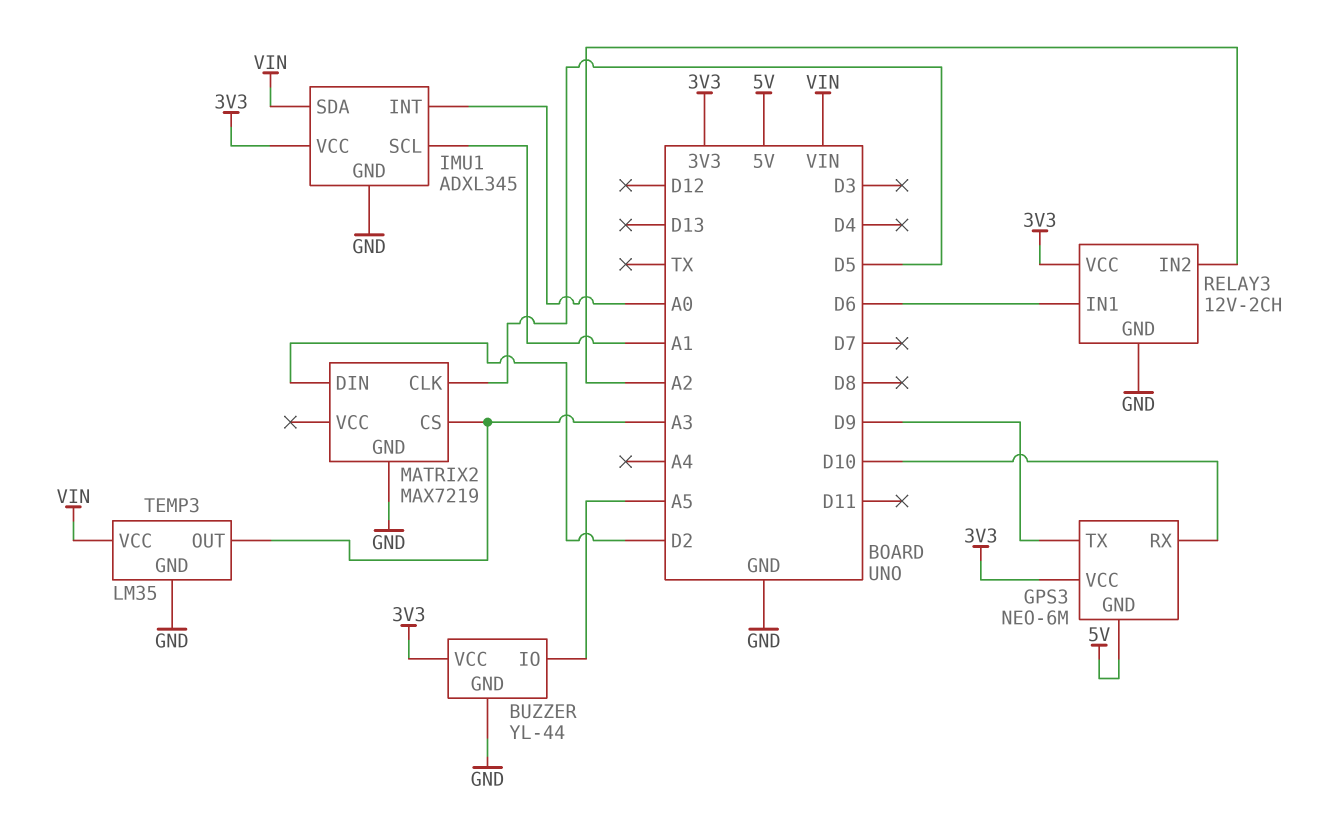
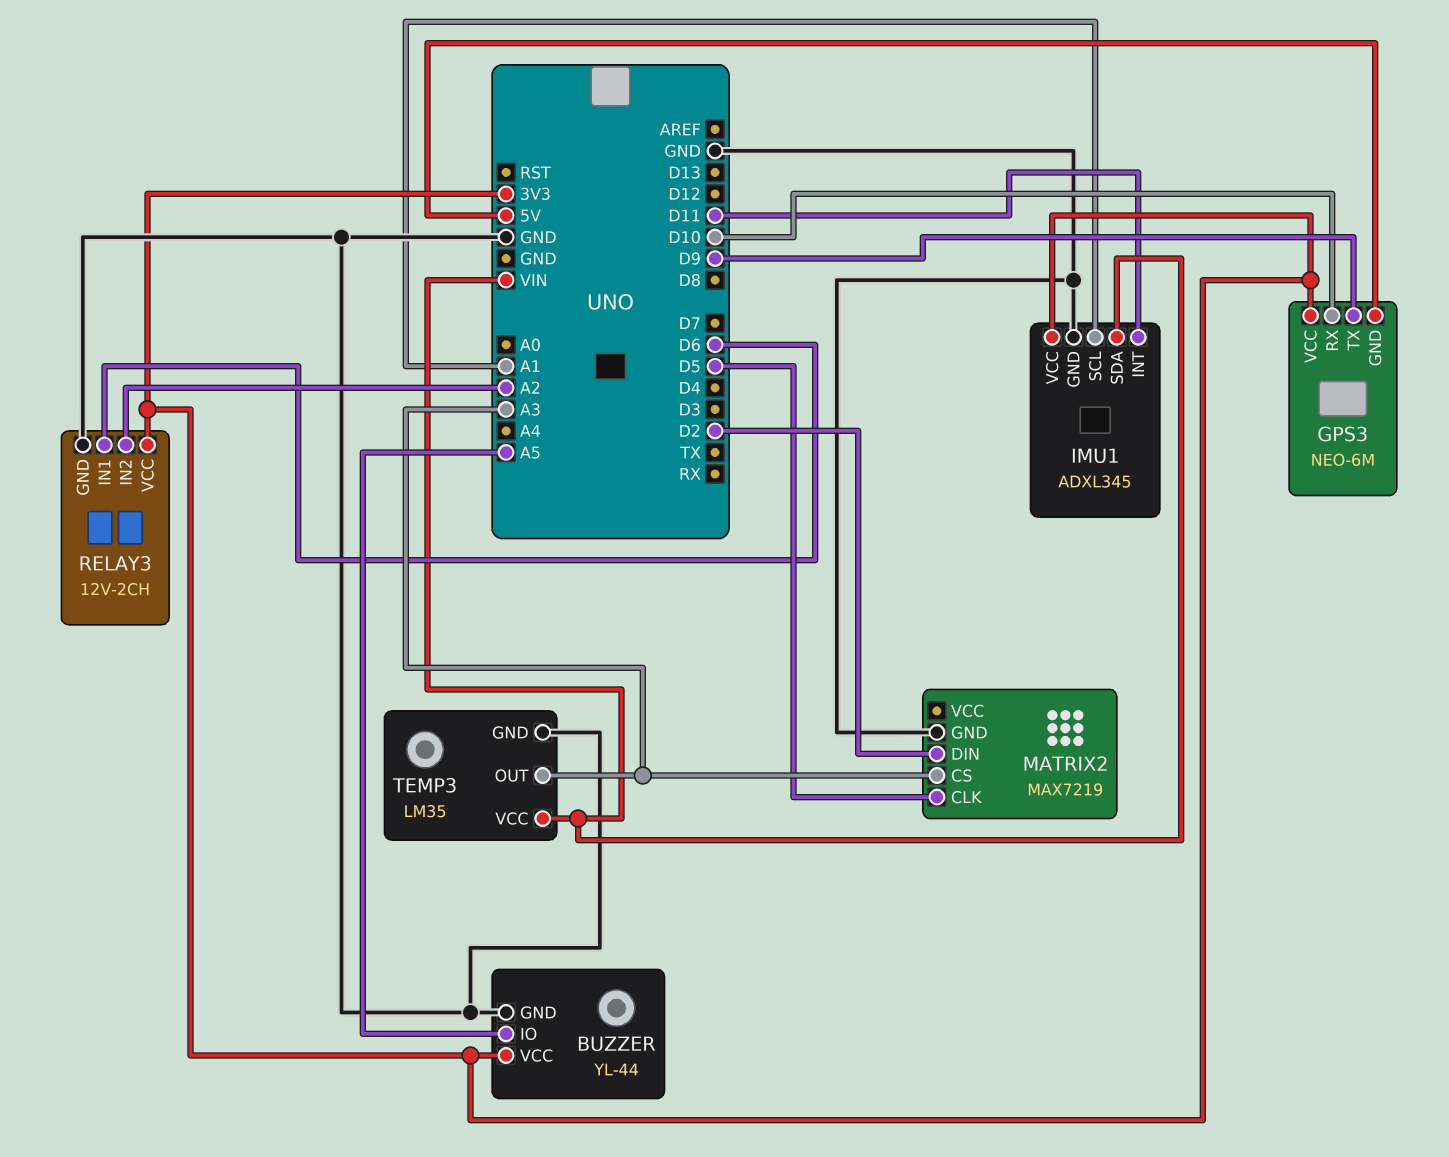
IMU1 pin INT: A0 -> D11

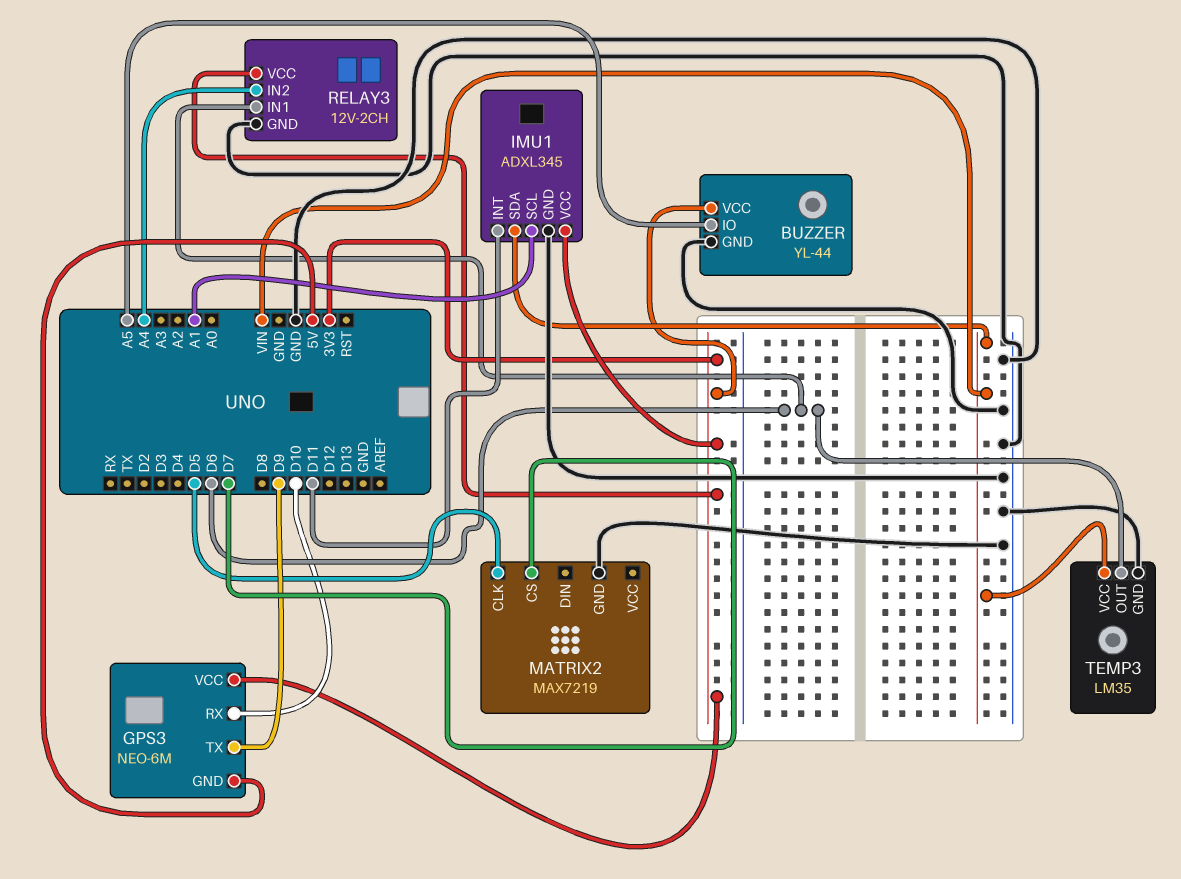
MATRIX2 pin CS: A3 -> D7
MATRIX2 pin DIN: D2 -> none
RELAY3 pin IN2: A2 -> A4
TEMP3 pin OUT: A3 -> D6

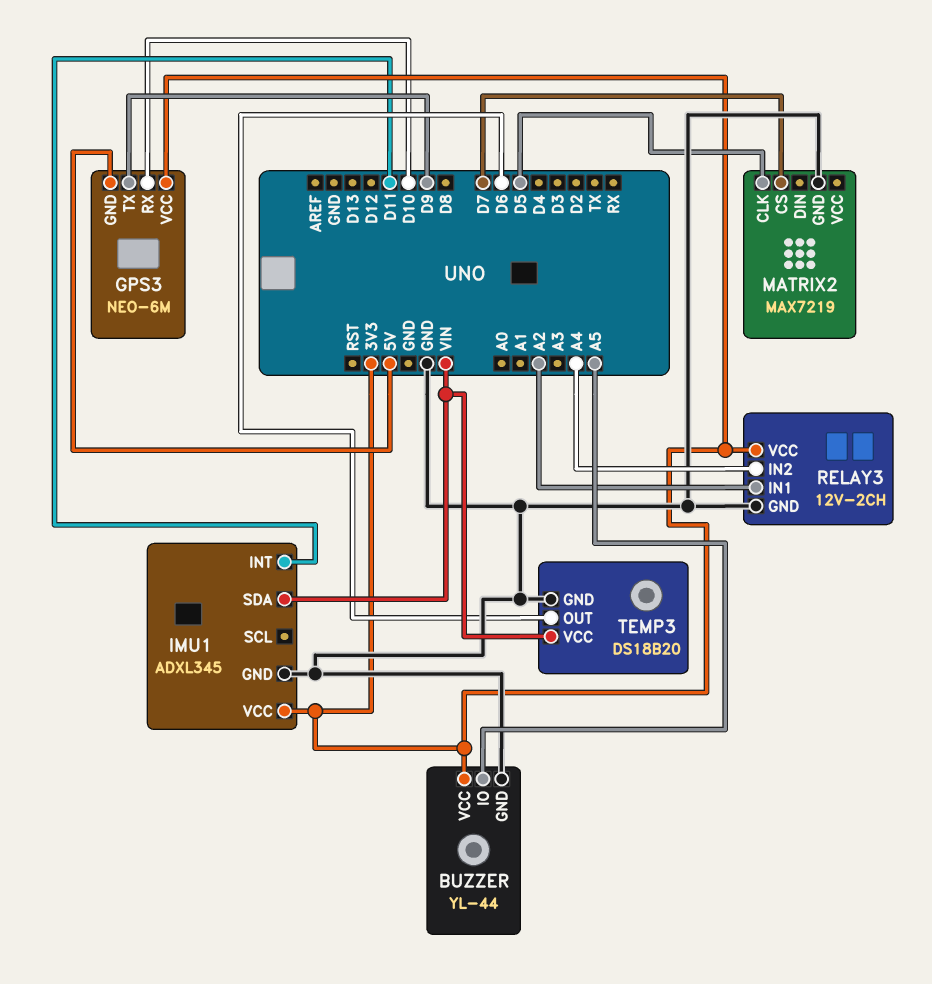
IMU1 pin SCL: A1 -> none
RELAY3 pin IN1: D6 -> A2
TEMP3: LM35 -> DS18B20

